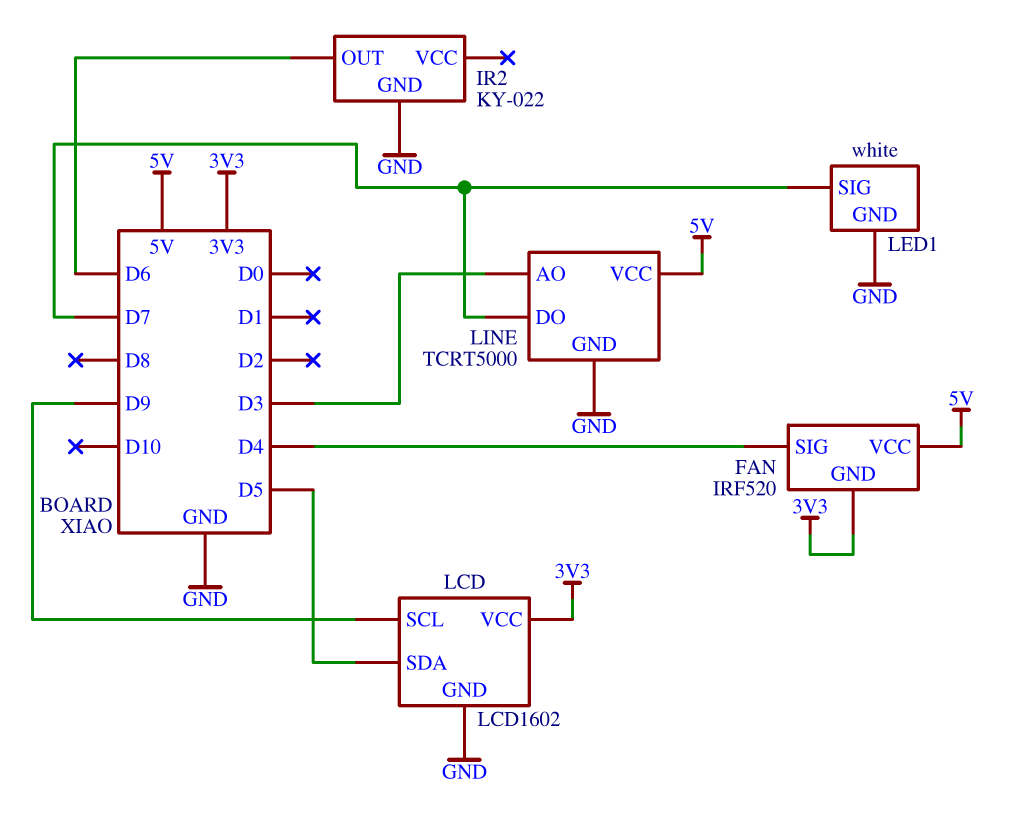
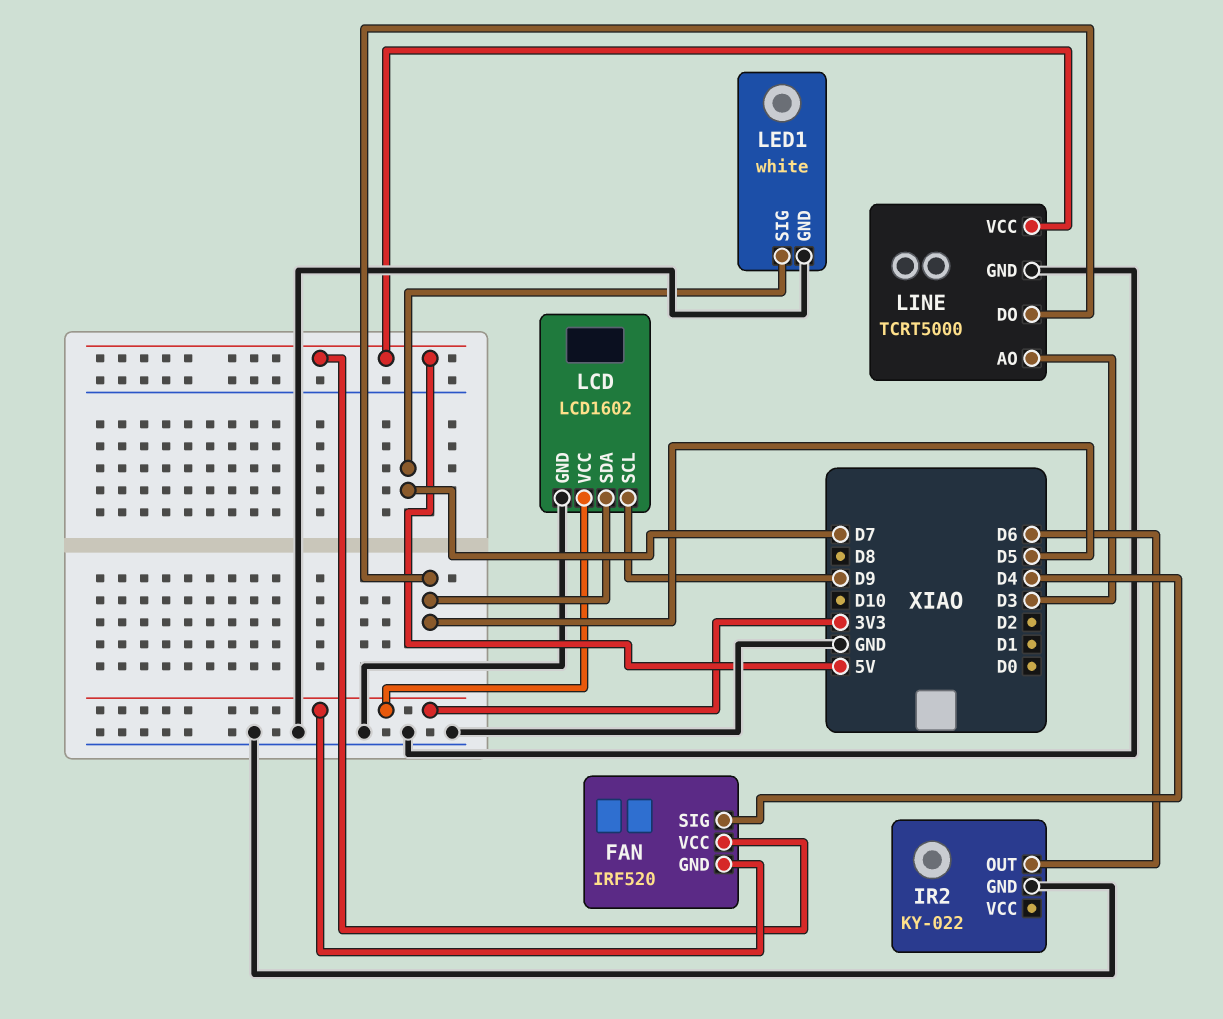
LINE pin DO: D7 -> D5

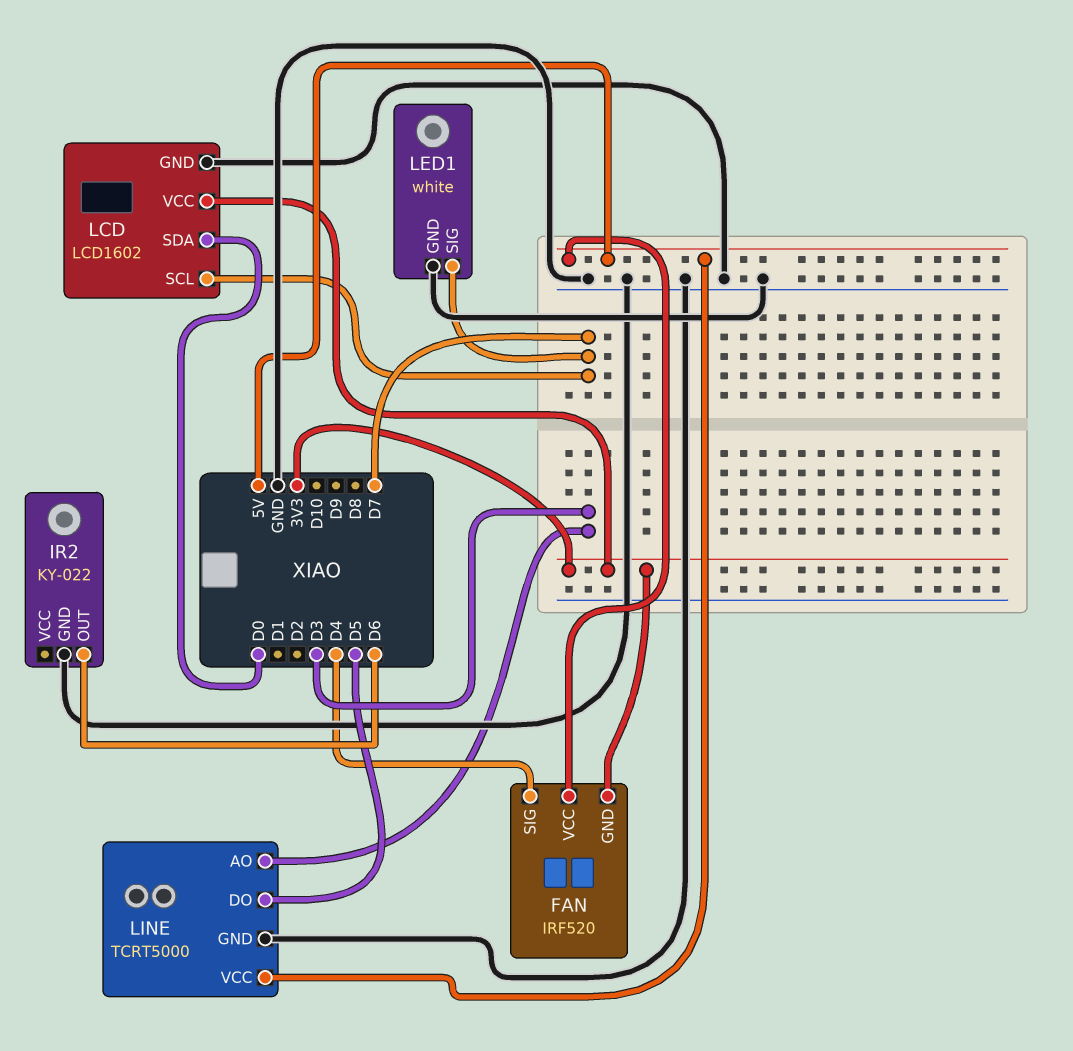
LCD pin SCL: D9 -> D7
LCD pin SDA: D5 -> D0

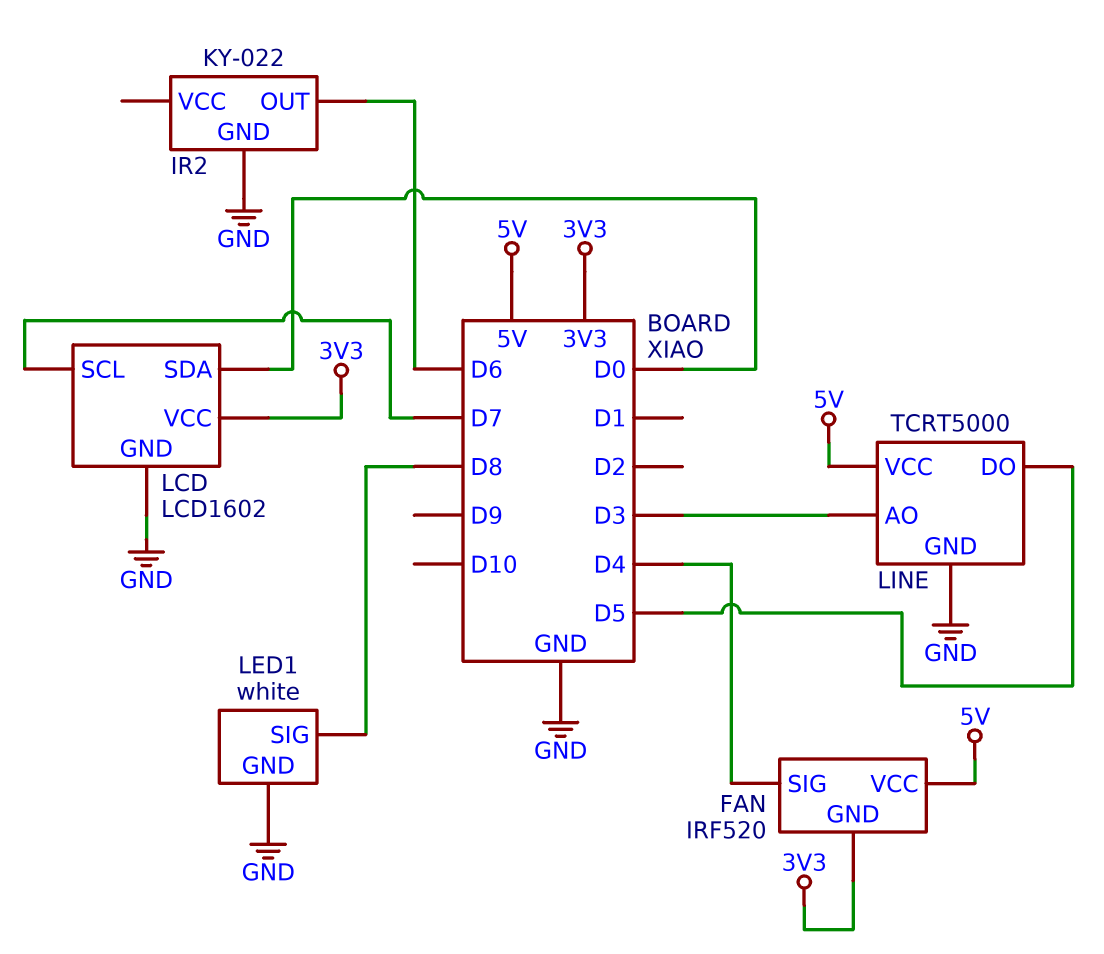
LED1 pin SIG: D7 -> D8

